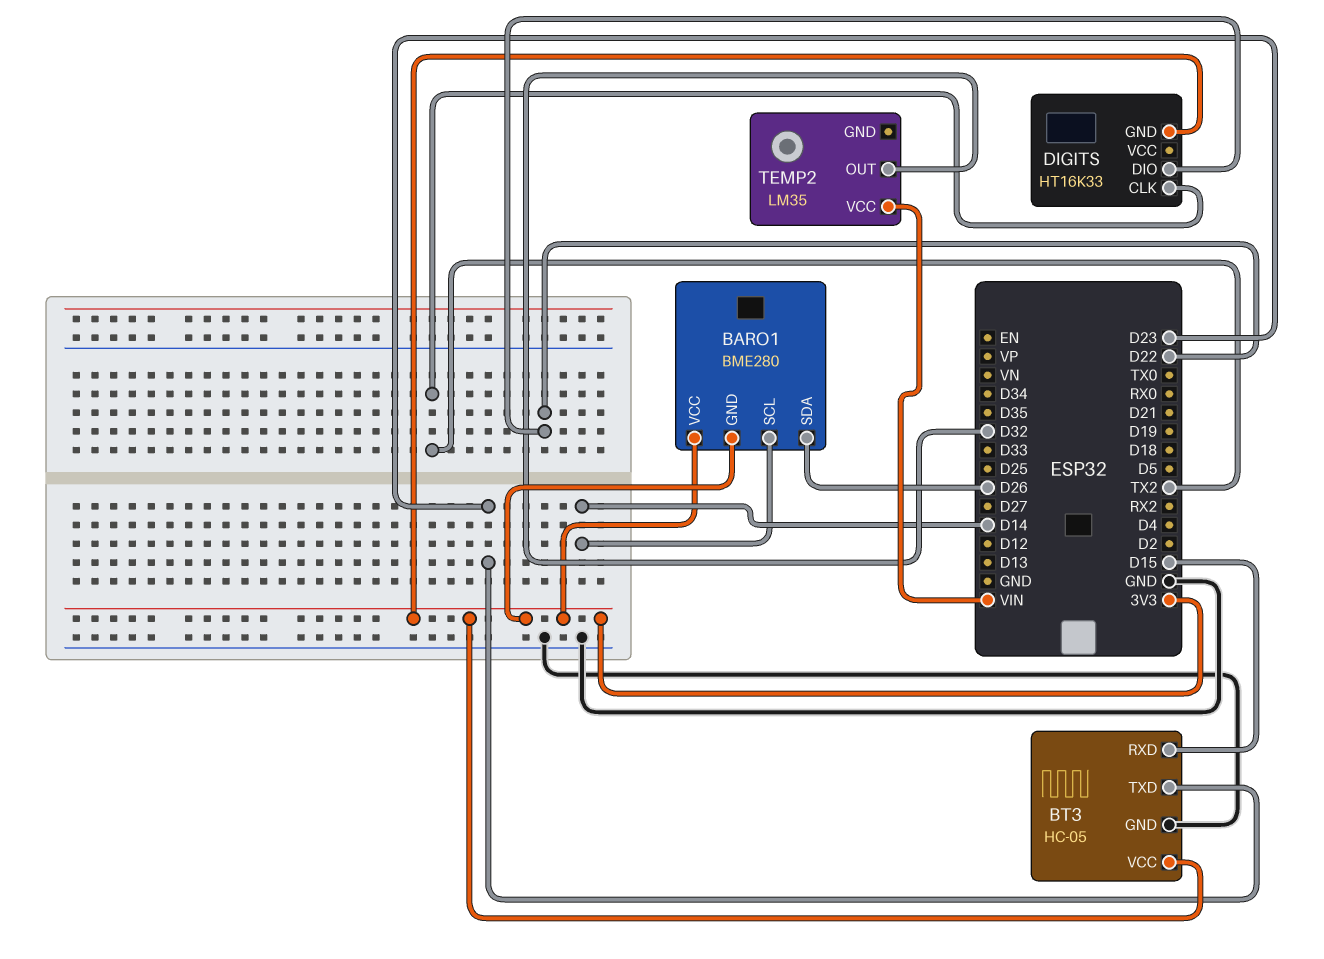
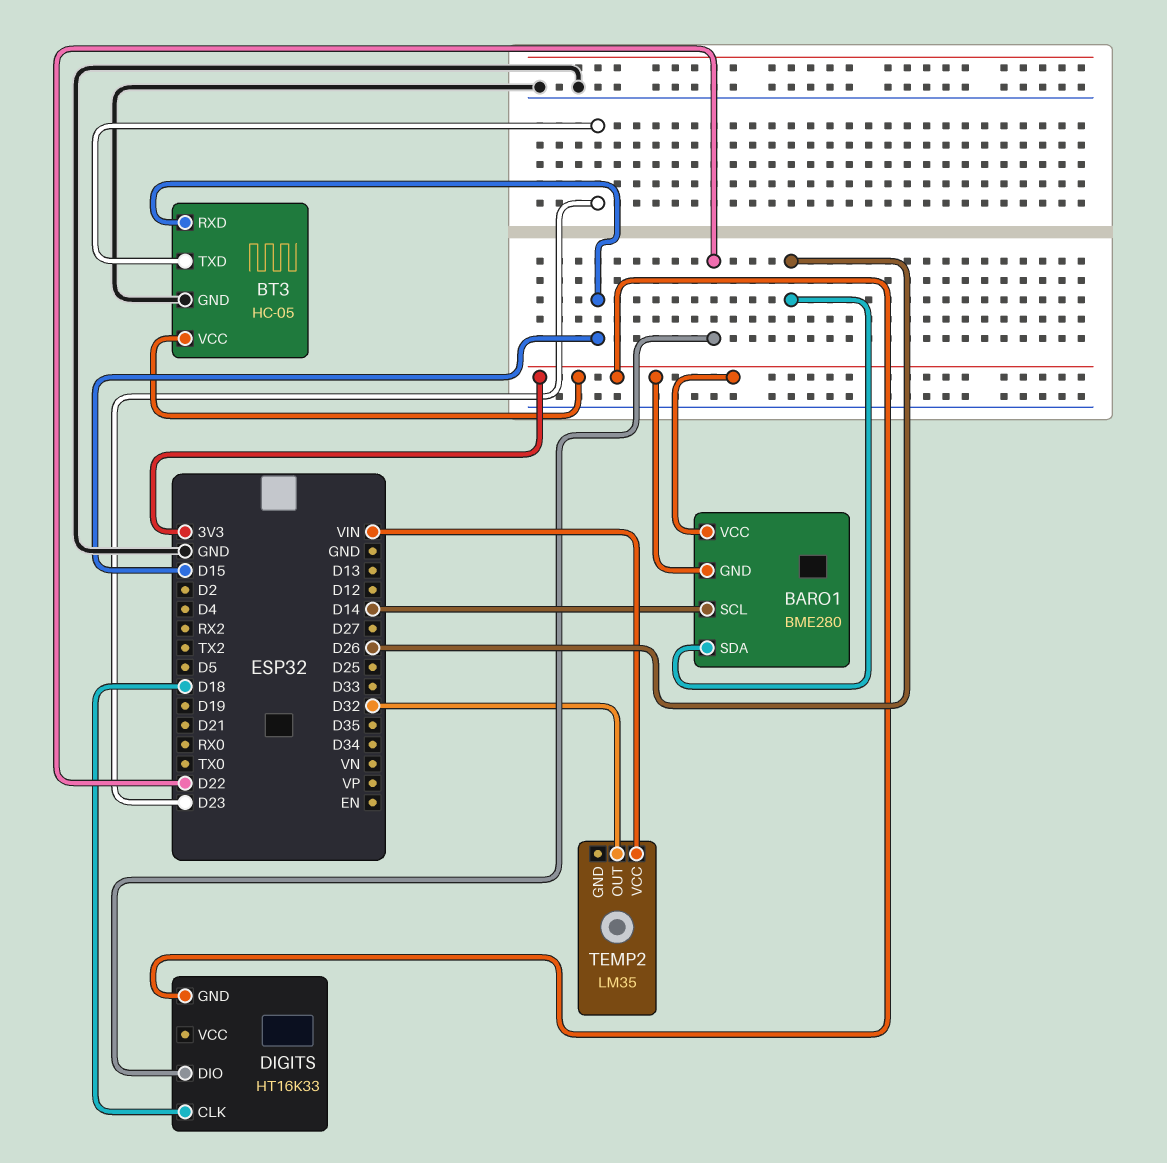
DIGITS pin CLK: TX2 -> D18

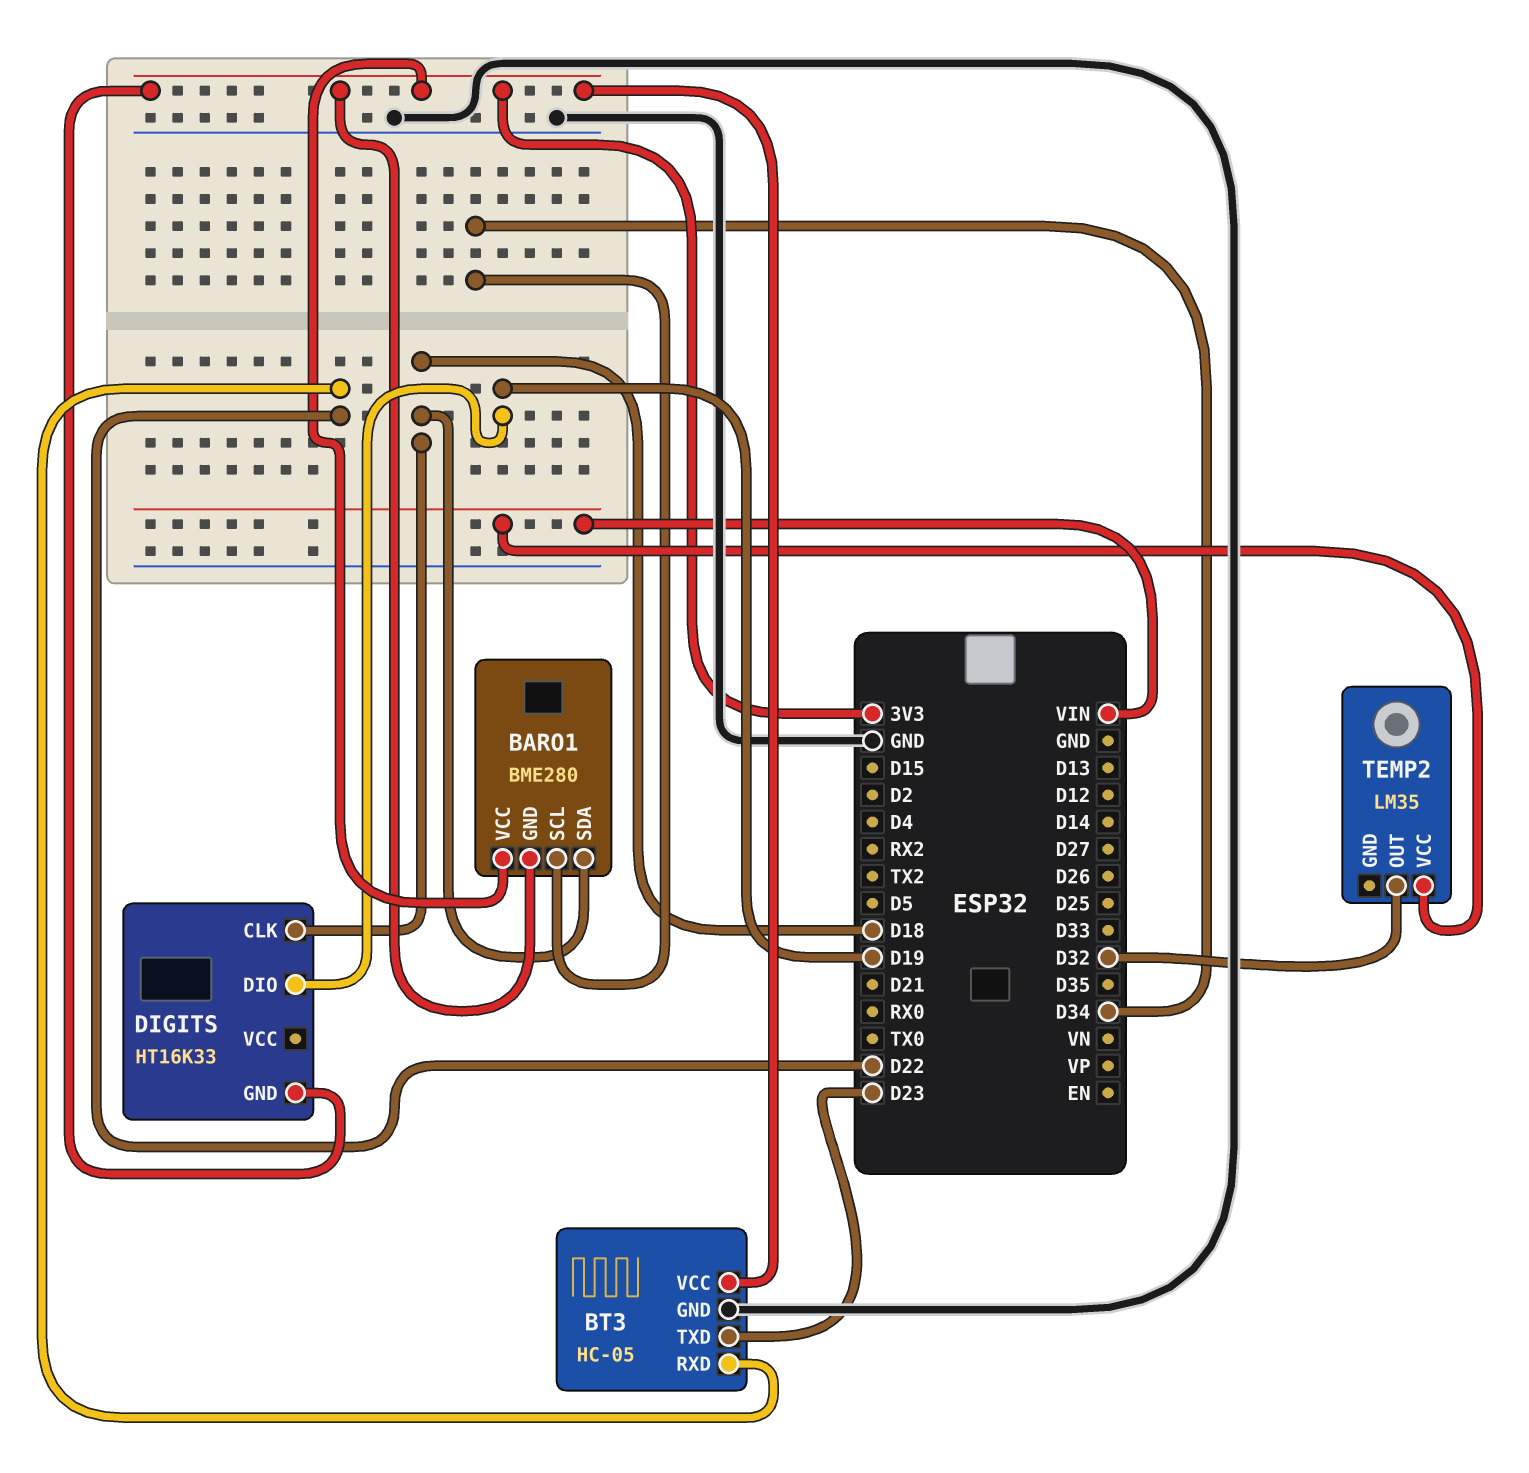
BARO1 pin SCL: D14 -> D34
BARO1 pin SDA: D26 -> D18
BT3 pin RXD: D15 -> D22
DIGITS pin DIO: D22 -> D19

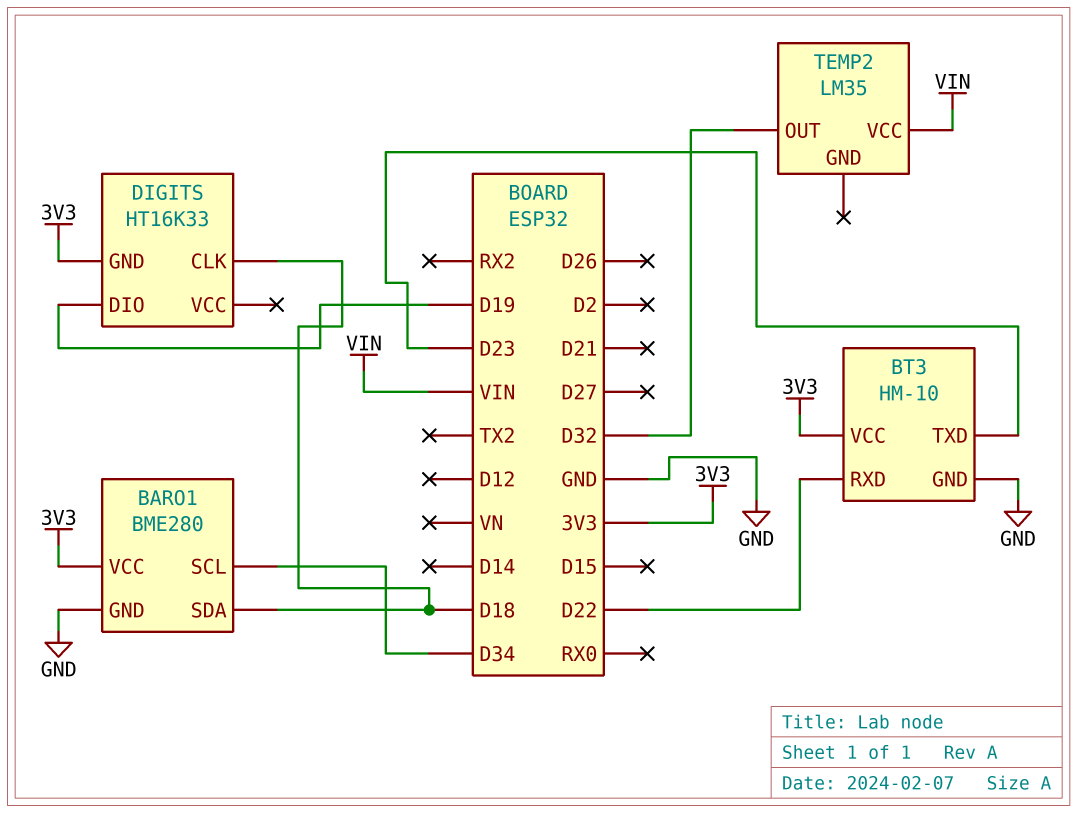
BARO1 pin GND: 3V3 -> GND
BT3: HC-05 -> HM-10

